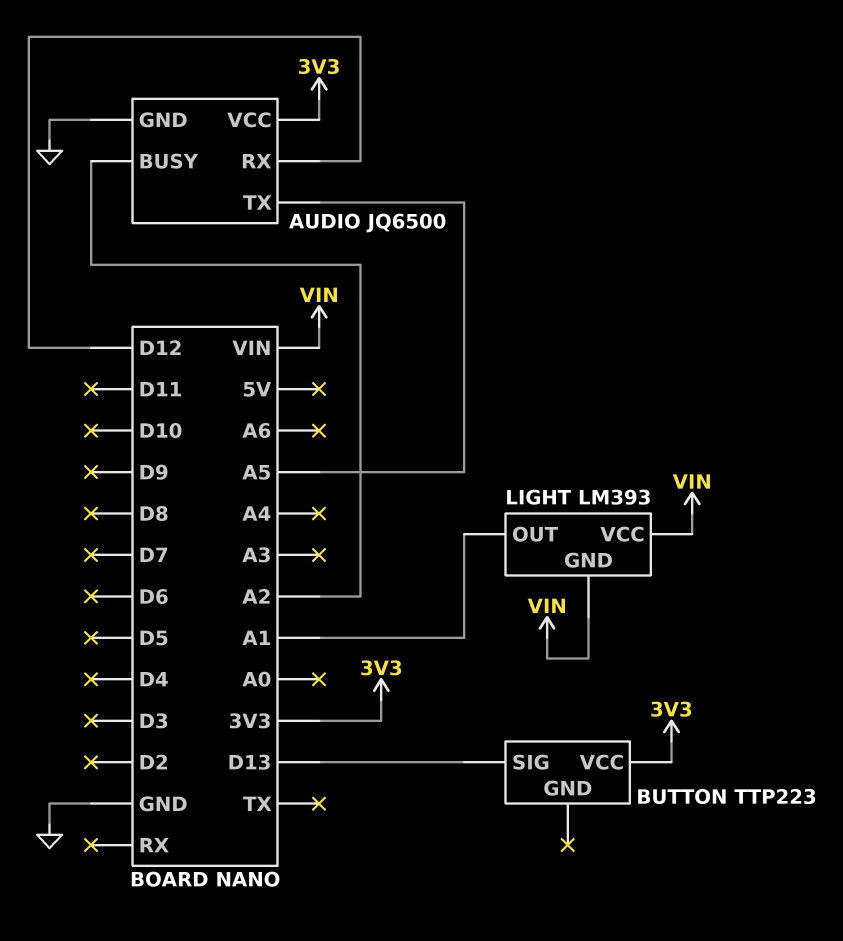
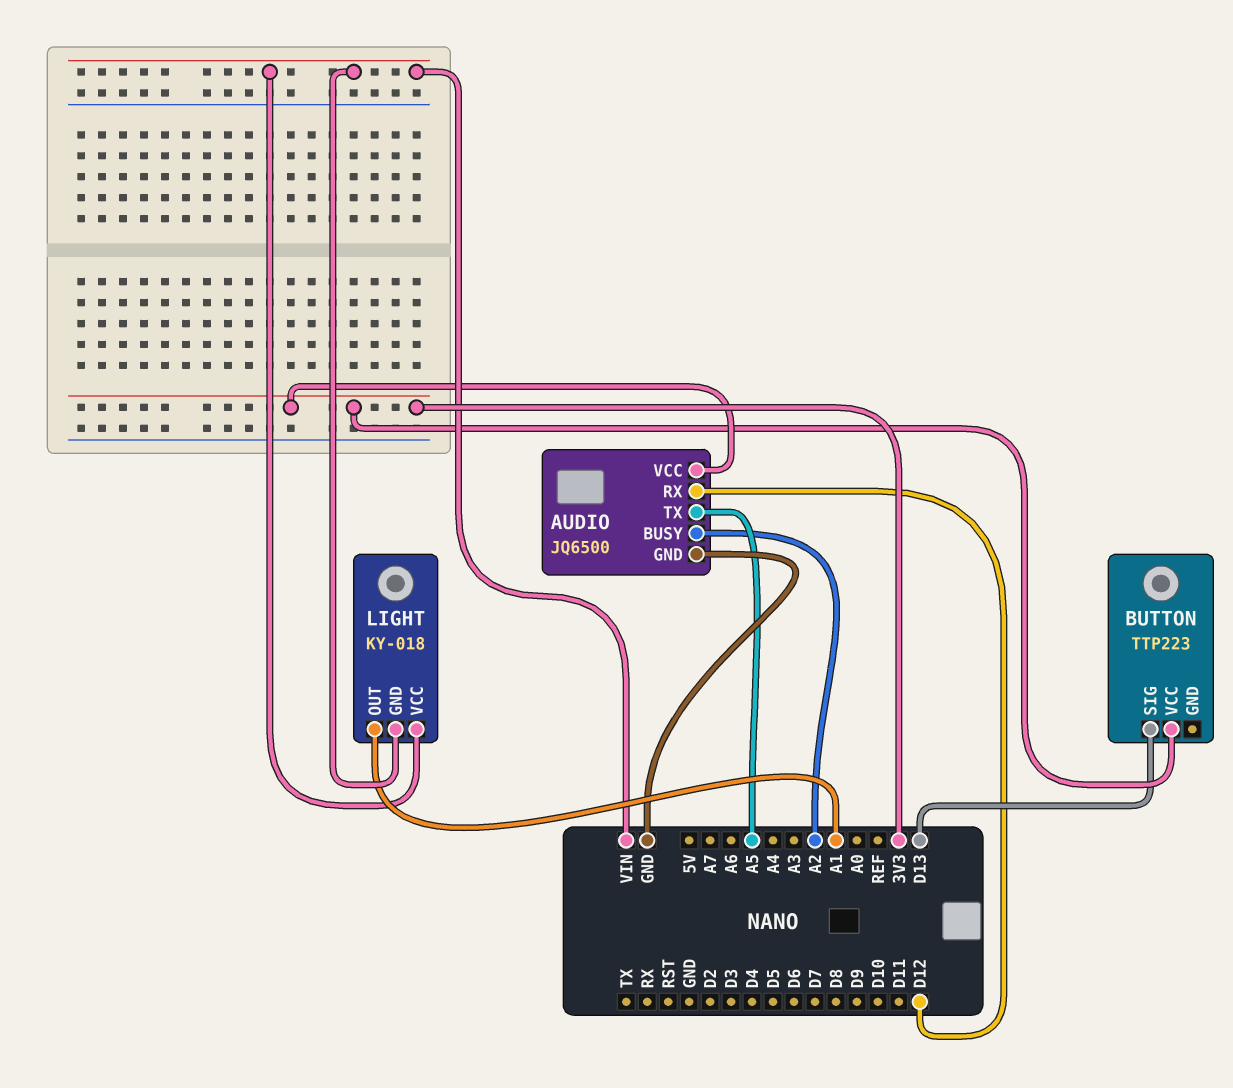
LIGHT: LM393 -> KY-018

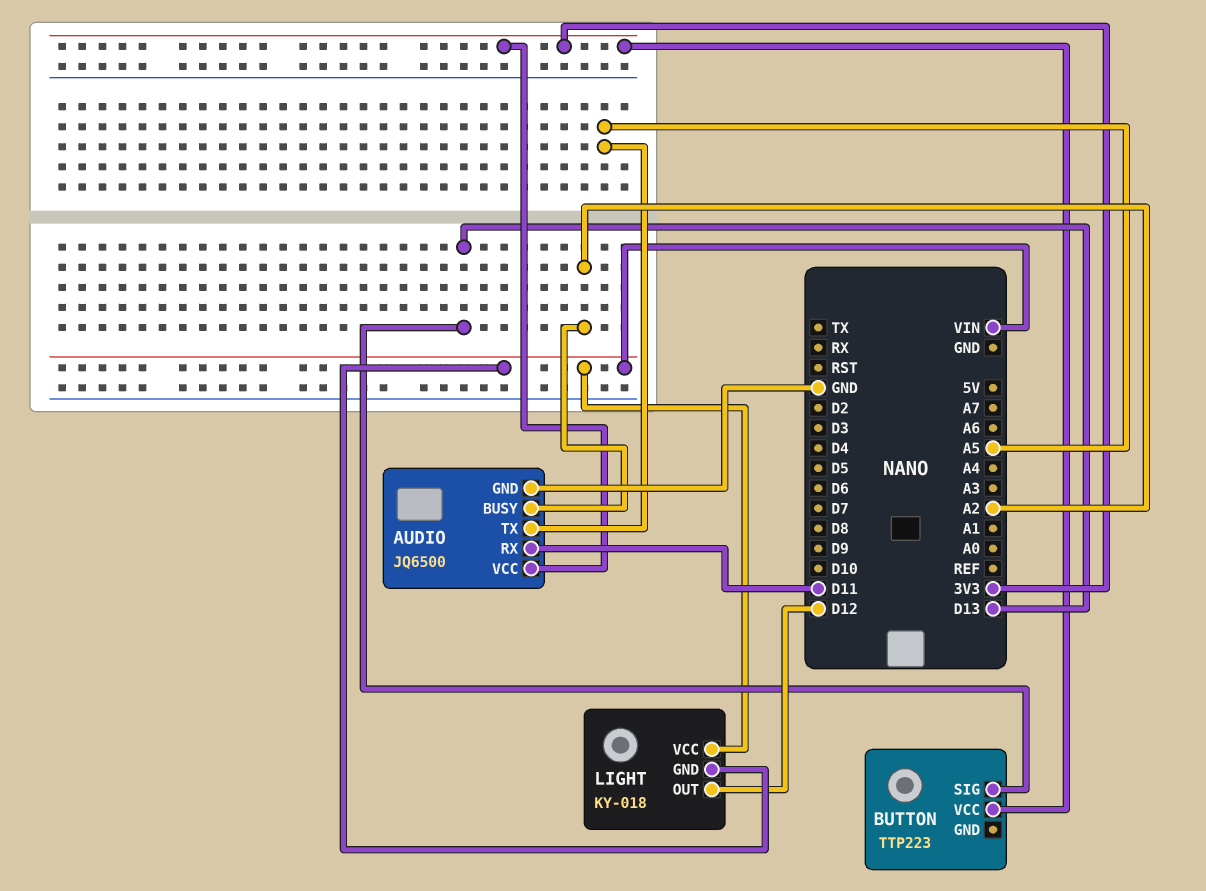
AUDIO pin RX: D12 -> D11
LIGHT pin OUT: A1 -> D12

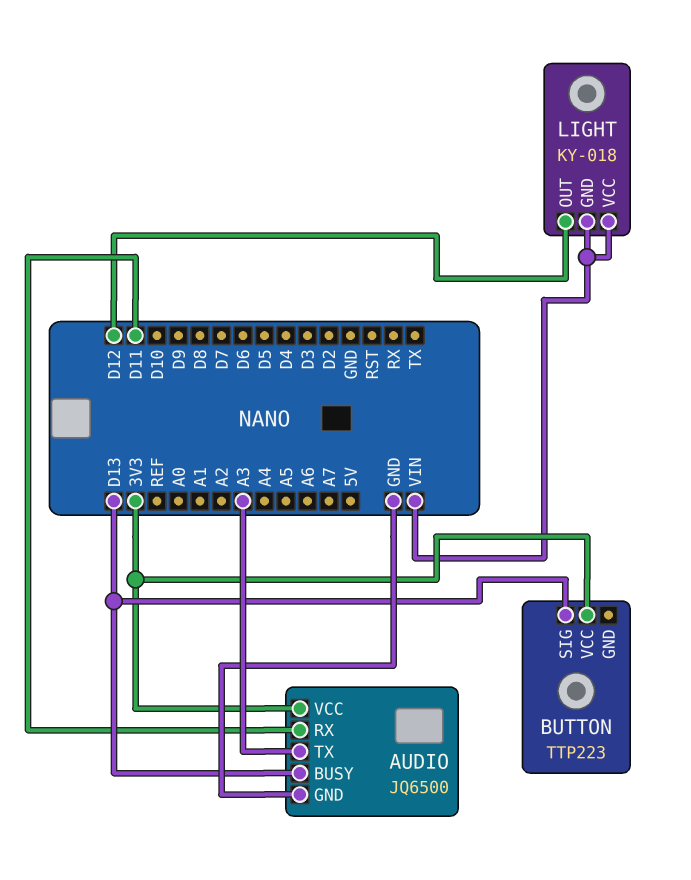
AUDIO pin BUSY: A2 -> D13
AUDIO pin TX: A5 -> A3

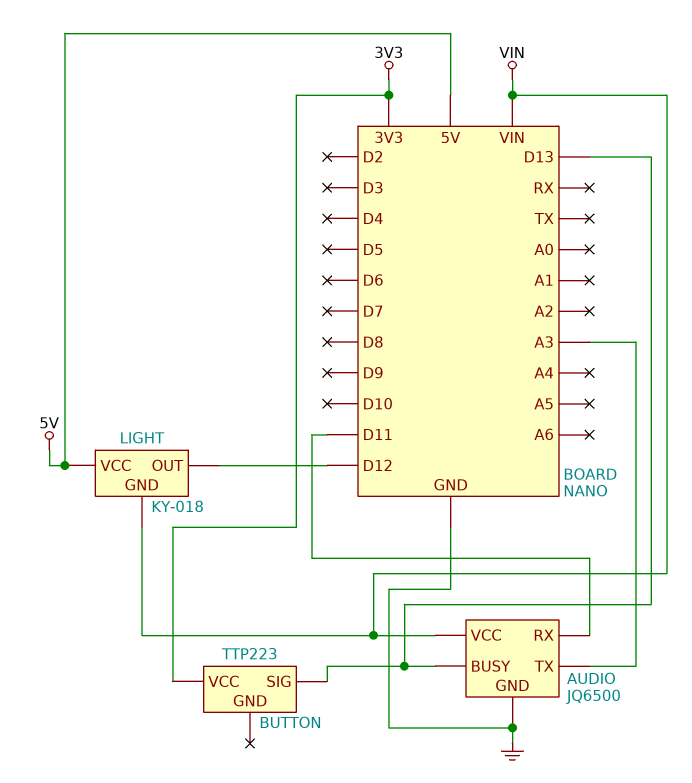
AUDIO pin VCC: 3V3 -> VIN
LIGHT pin VCC: VIN -> 5V

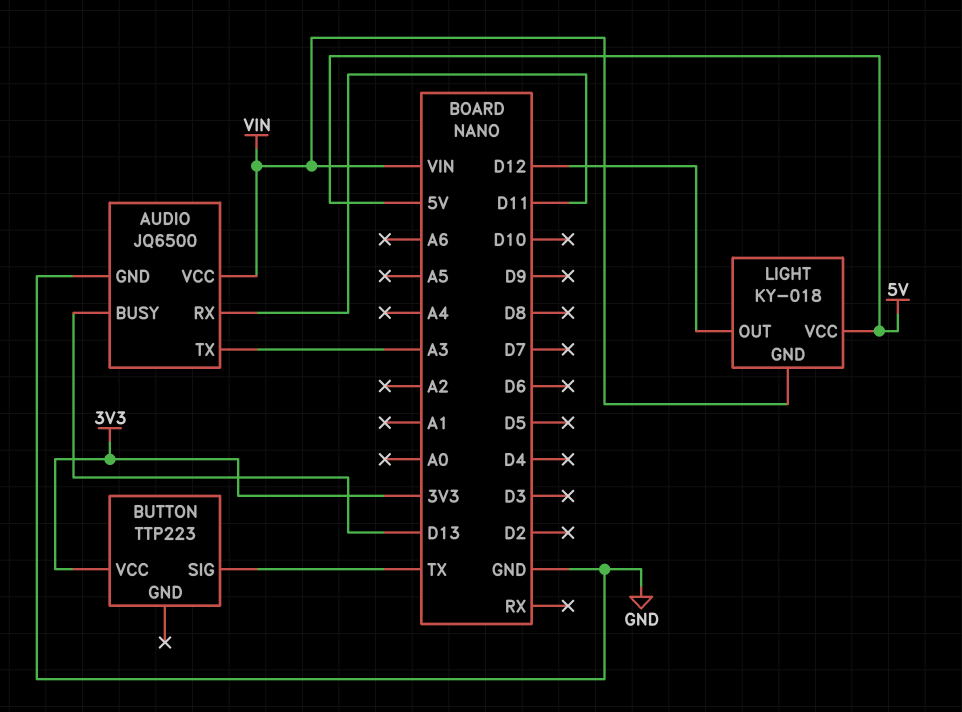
BUTTON pin SIG: D13 -> TX

